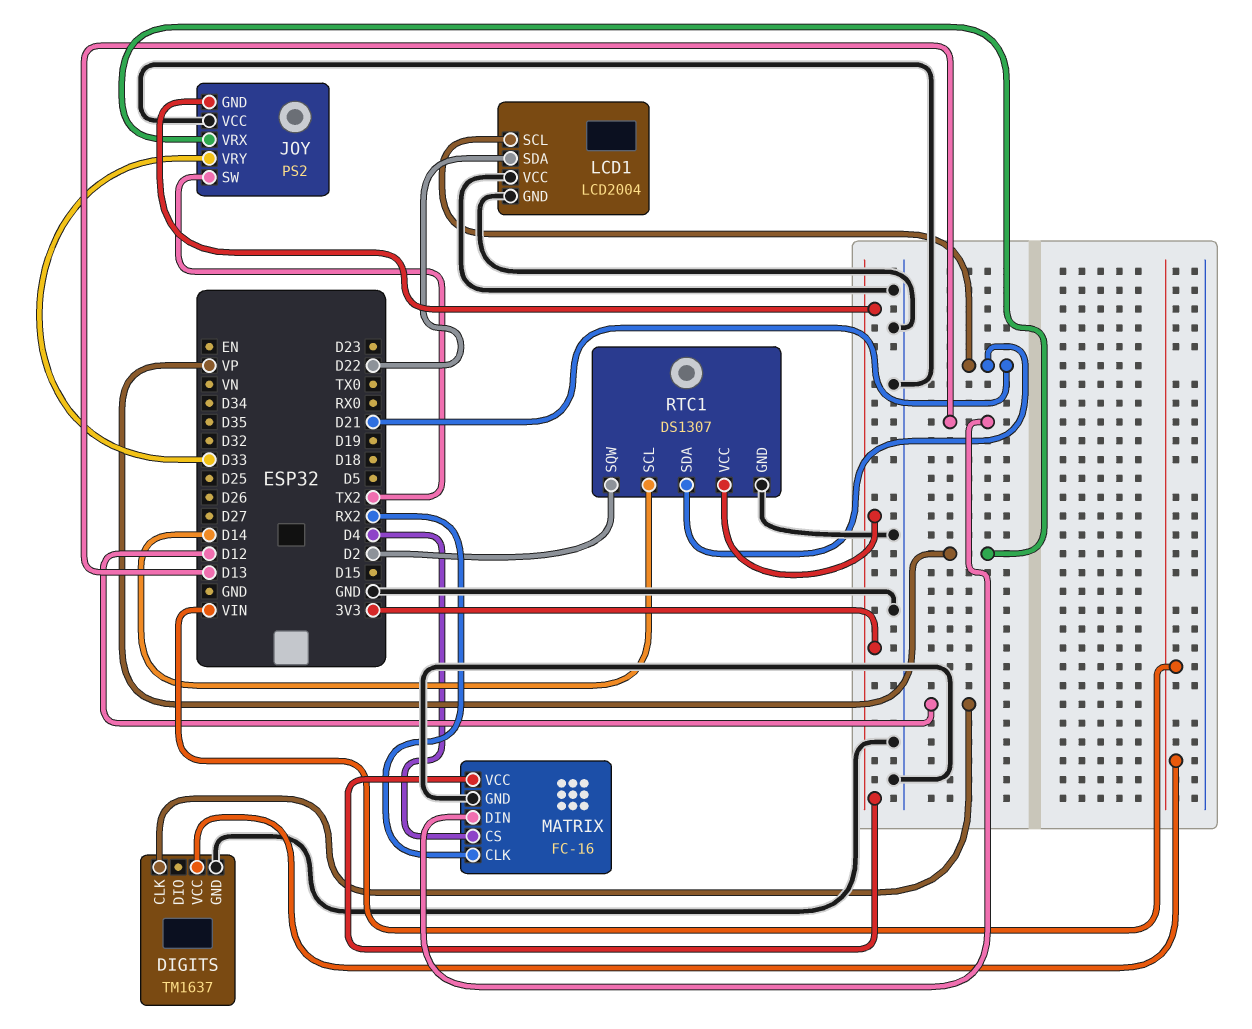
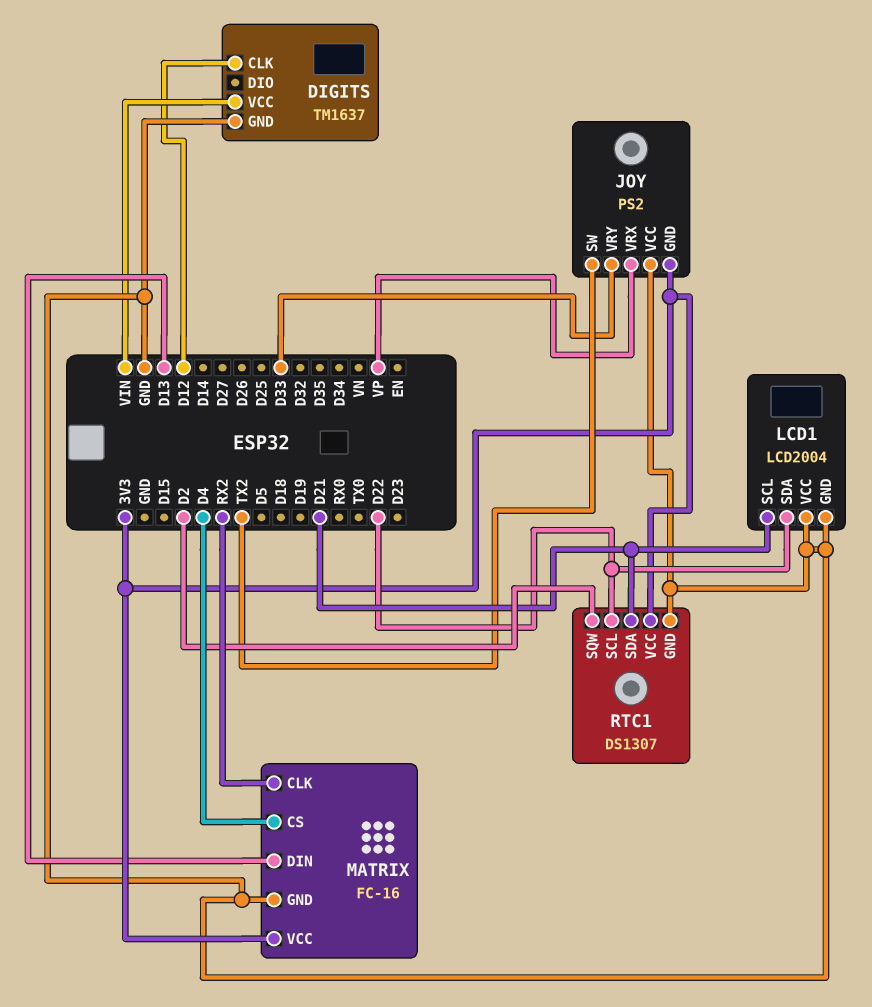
RTC1 pin SCL: D14 -> D22

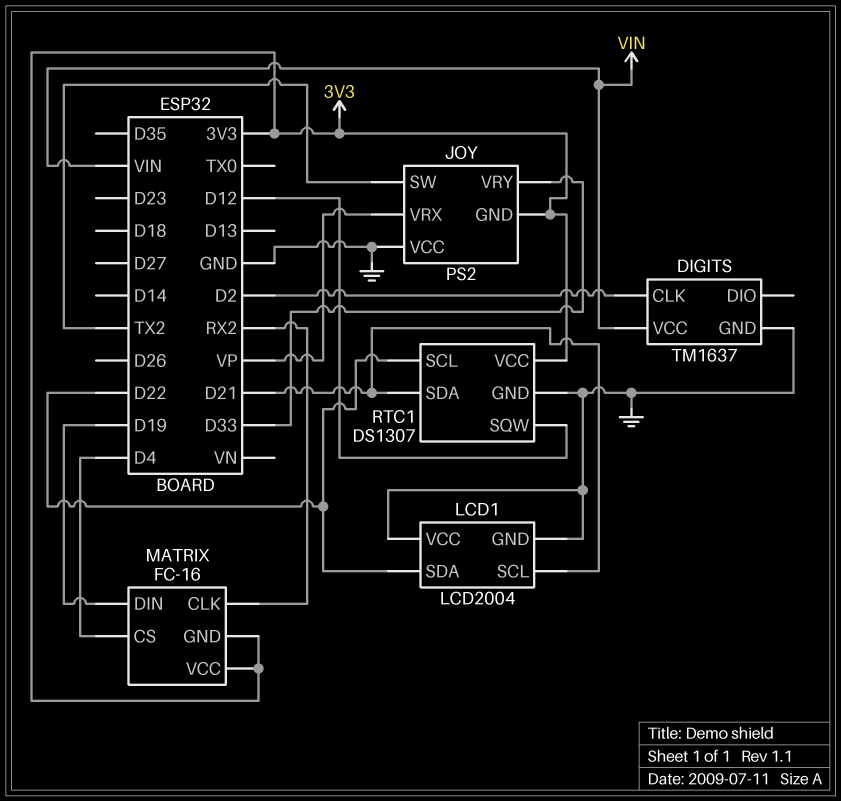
DIGITS pin CLK: D12 -> D2
MATRIX pin DIN: D13 -> D19
MATRIX pin GND: GND -> 3V3
RTC1 pin SQW: D2 -> D12

